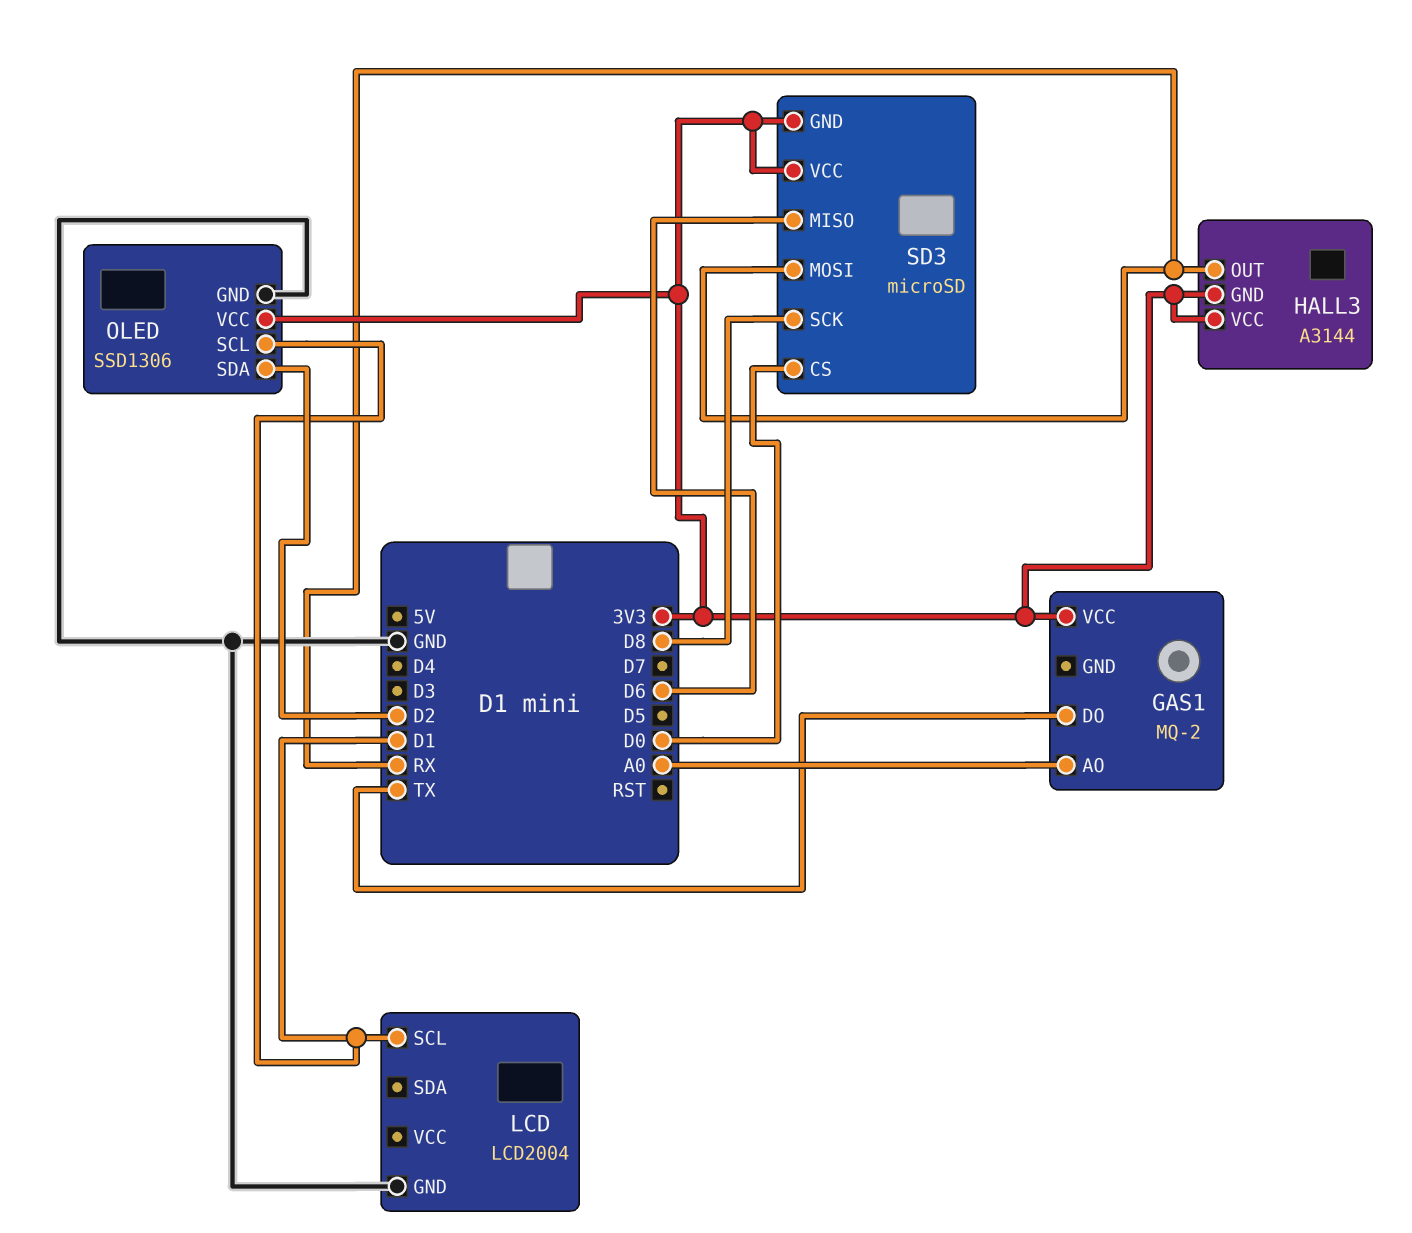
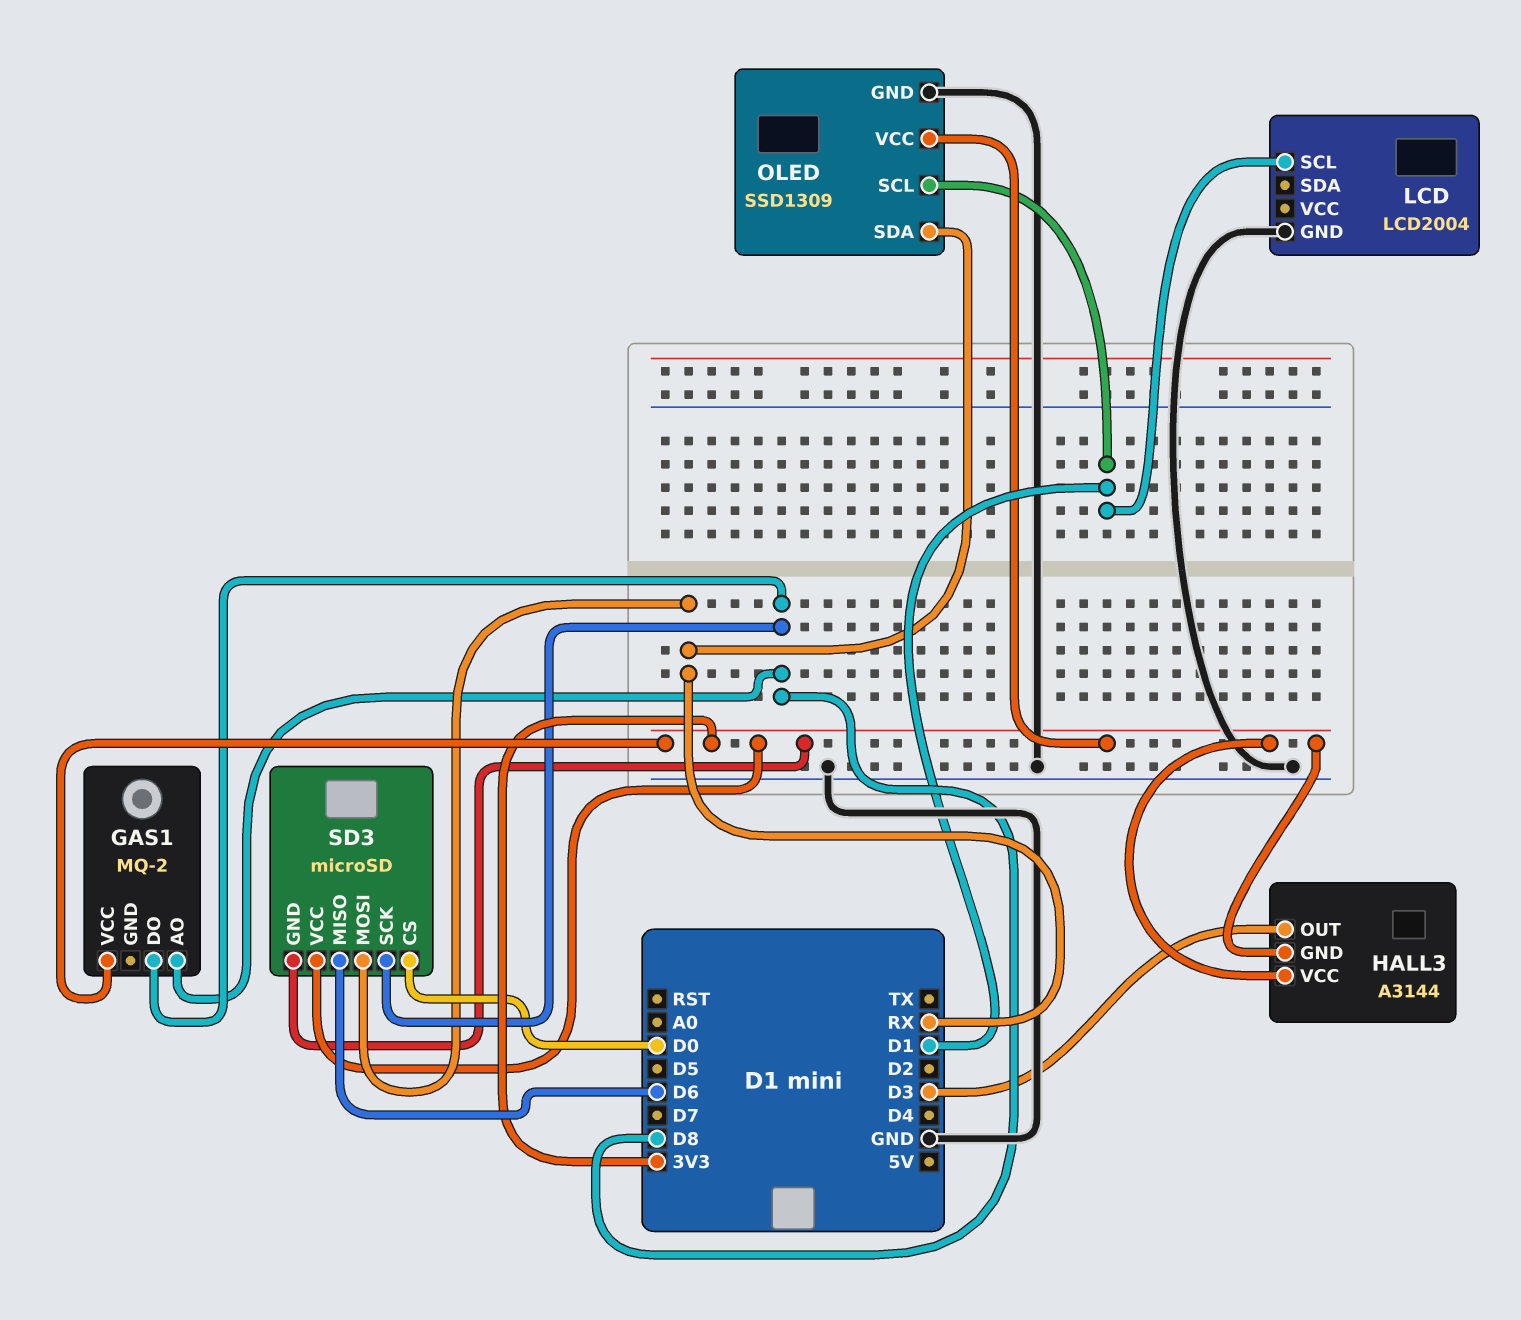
GAS1 pin AO: A0 -> D8
GAS1 pin DO: TX -> D8
HALL3 pin OUT: RX -> D3
OLED: SSD1306 -> SSD1309
OLED pin SDA: D2 -> RX

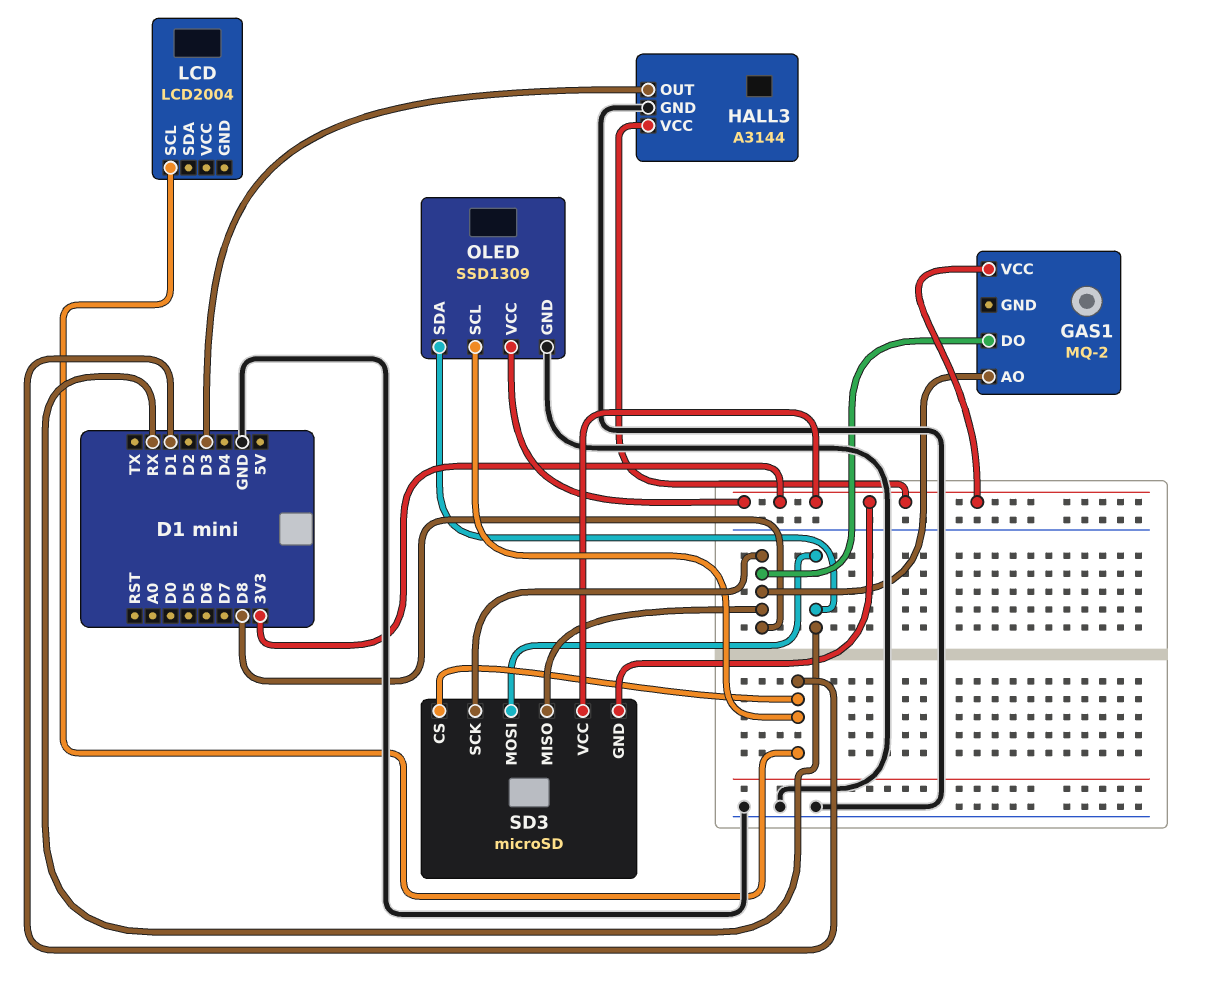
HALL3 pin GND: 3V3 -> GND
LCD pin GND: GND -> none
SD3 pin CS: D0 -> D1
SD3 pin MISO: D6 -> D8

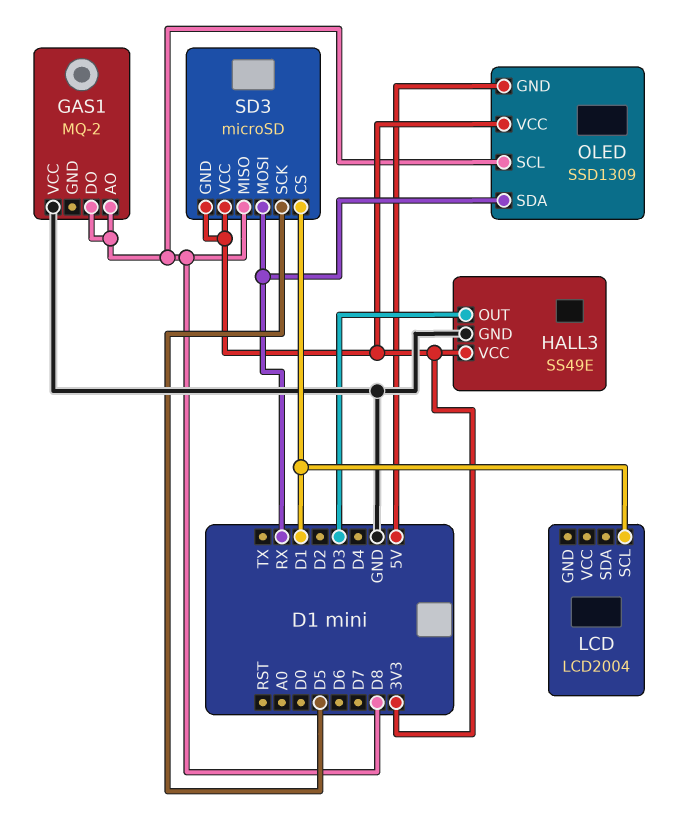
GAS1 pin VCC: 3V3 -> GND
HALL3: A3144 -> SS49E
OLED pin GND: GND -> 5V
OLED pin SCL: D1 -> D8
SD3 pin SCK: D8 -> D5

